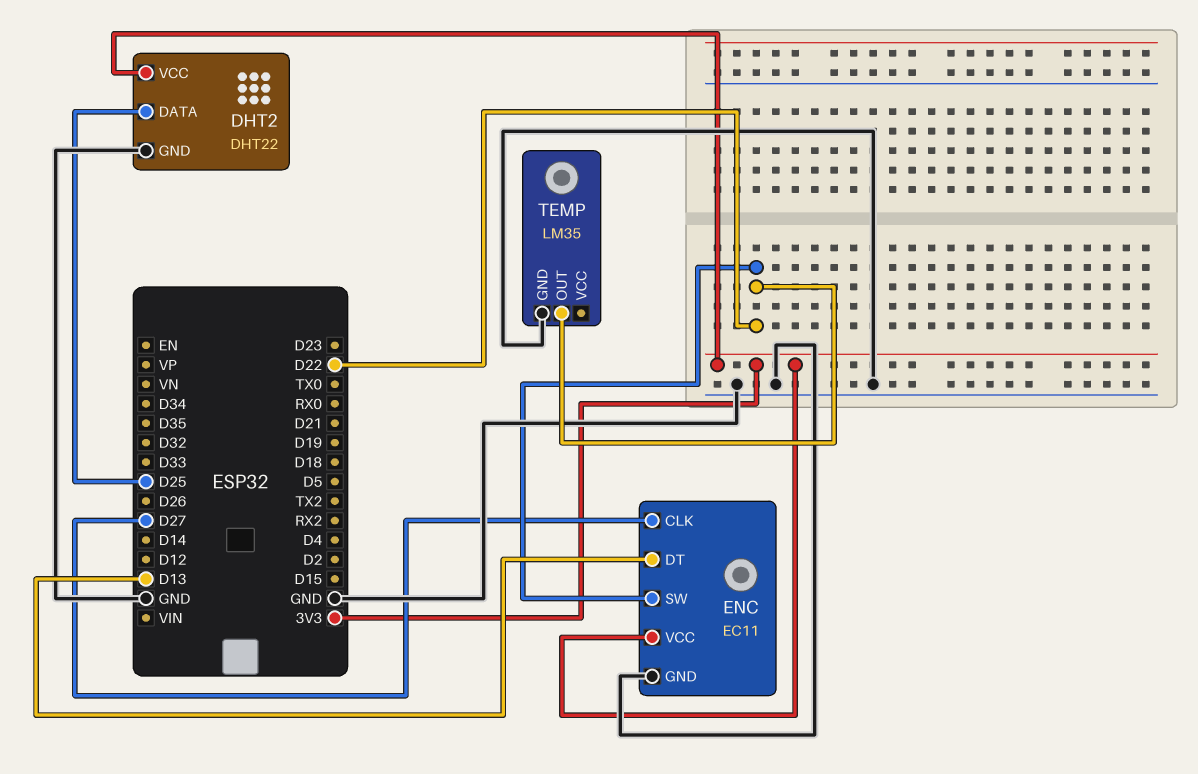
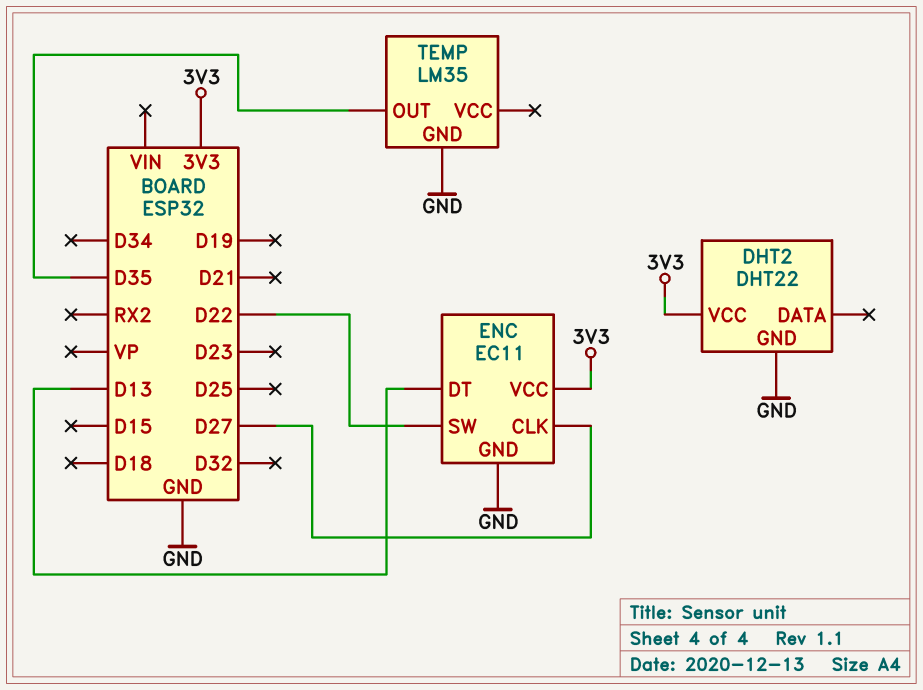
DHT2 pin DATA: D25 -> none
TEMP pin OUT: D22 -> D35

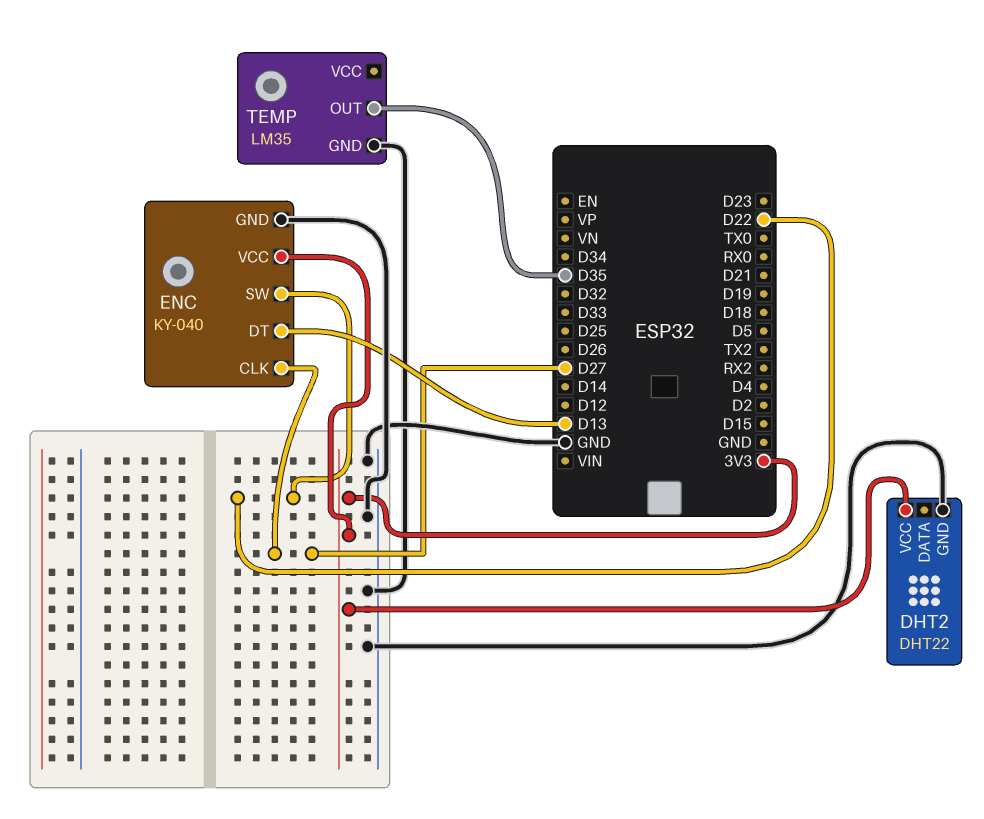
ENC: EC11 -> KY-040

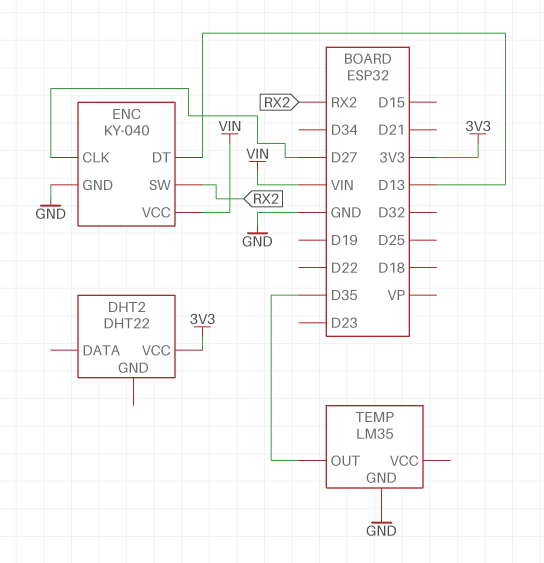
DHT2 pin GND: GND -> none
ENC pin SW: D22 -> RX2
ENC pin VCC: 3V3 -> VIN

